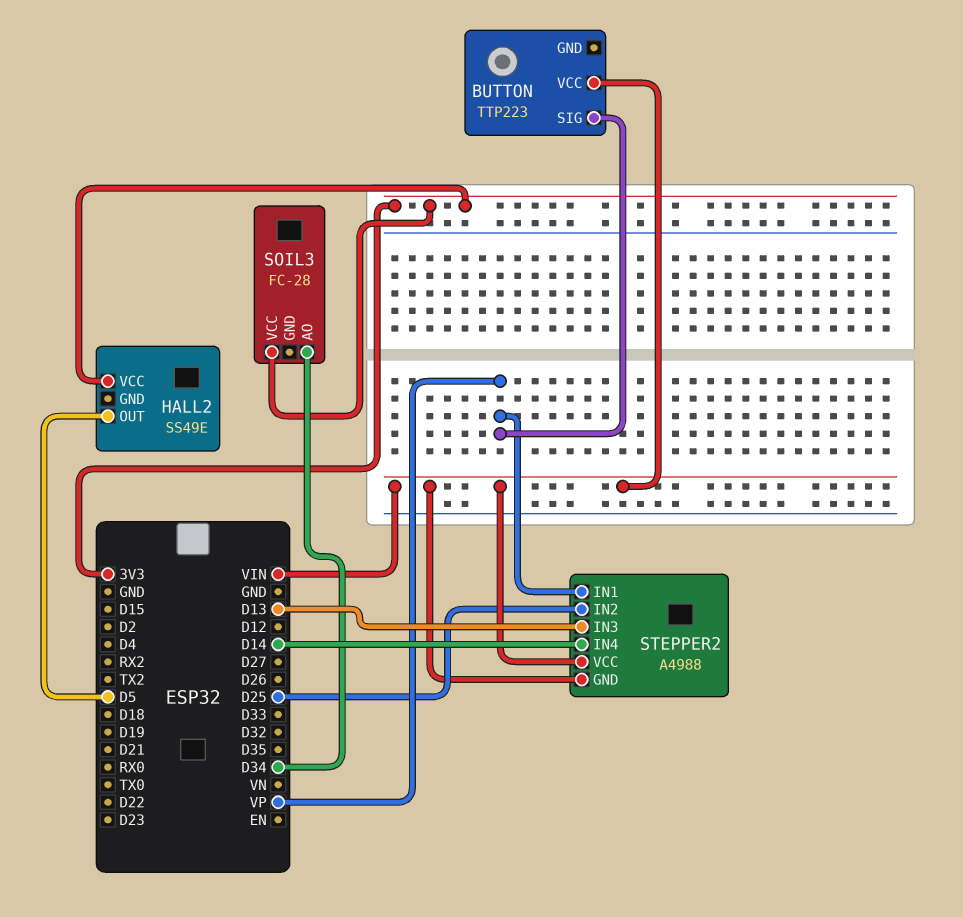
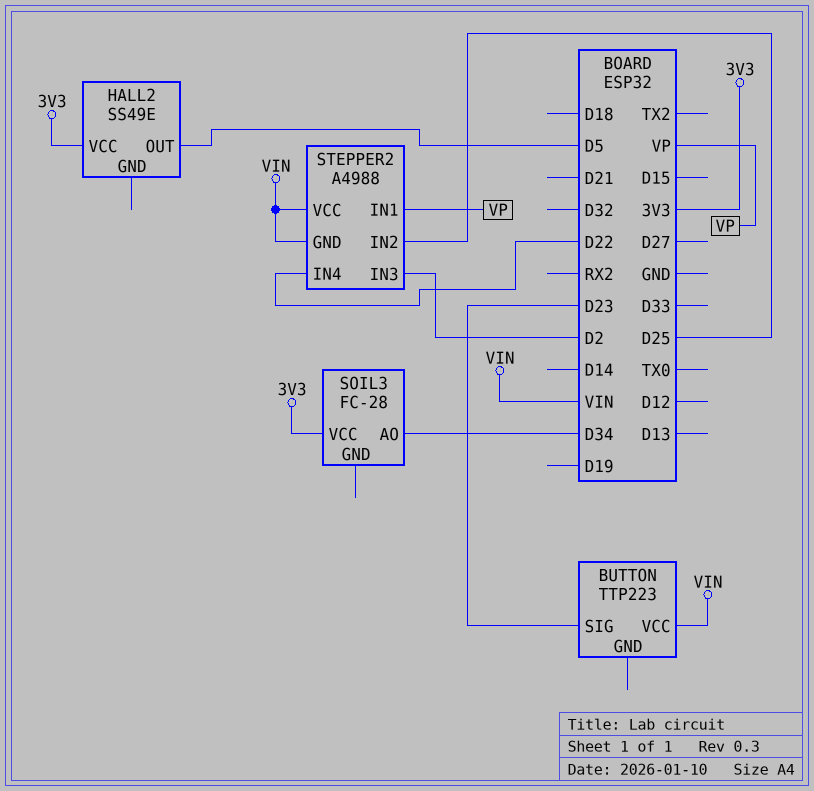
BUTTON pin SIG: VP -> D23
STEPPER2 pin IN3: D13 -> D2
STEPPER2 pin IN4: D14 -> D22

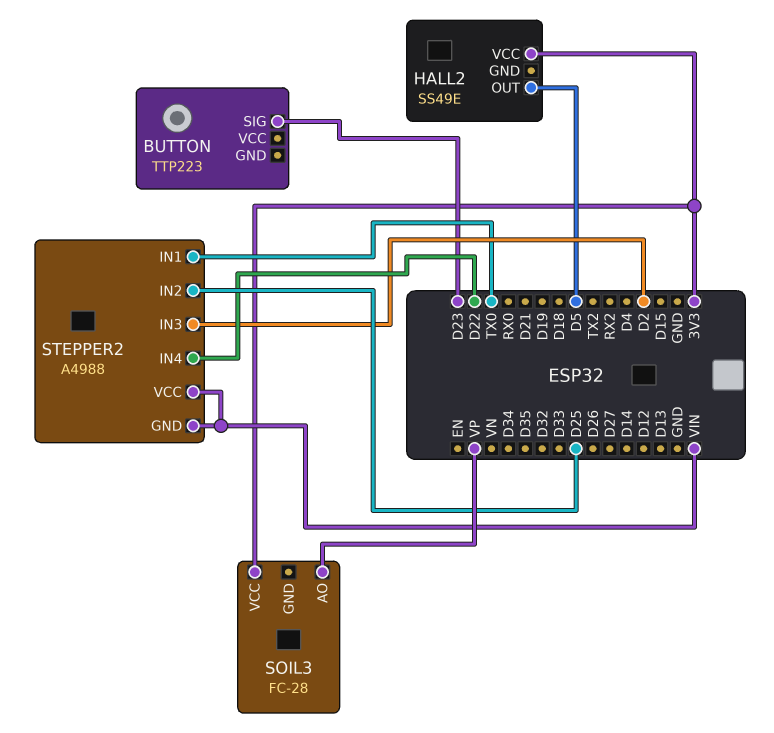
BUTTON pin VCC: VIN -> none
SOIL3 pin AO: D34 -> VP
STEPPER2 pin IN1: VP -> TX0

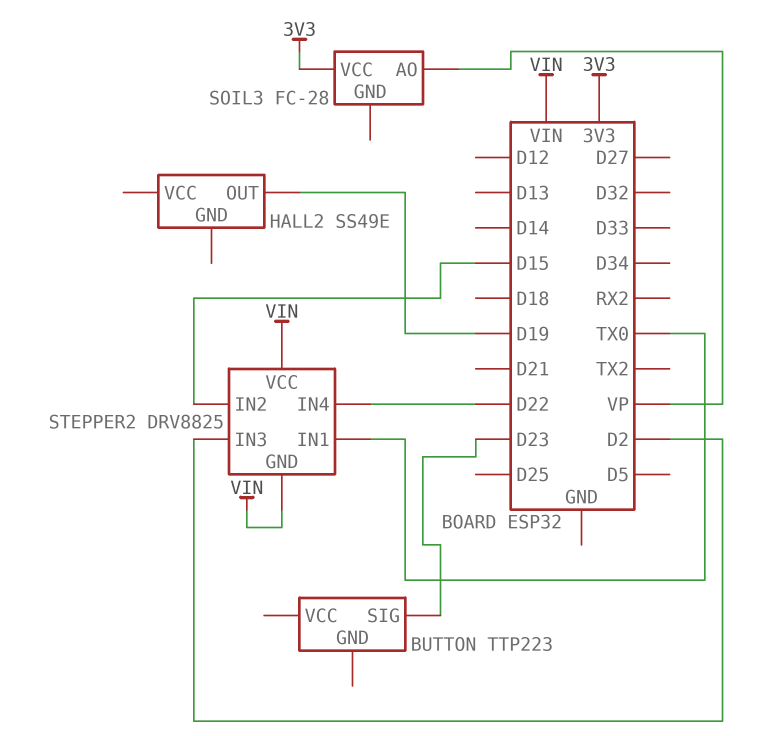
HALL2 pin OUT: D5 -> D19
HALL2 pin VCC: 3V3 -> none
STEPPER2: A4988 -> DRV8825
STEPPER2 pin IN2: D25 -> D15

